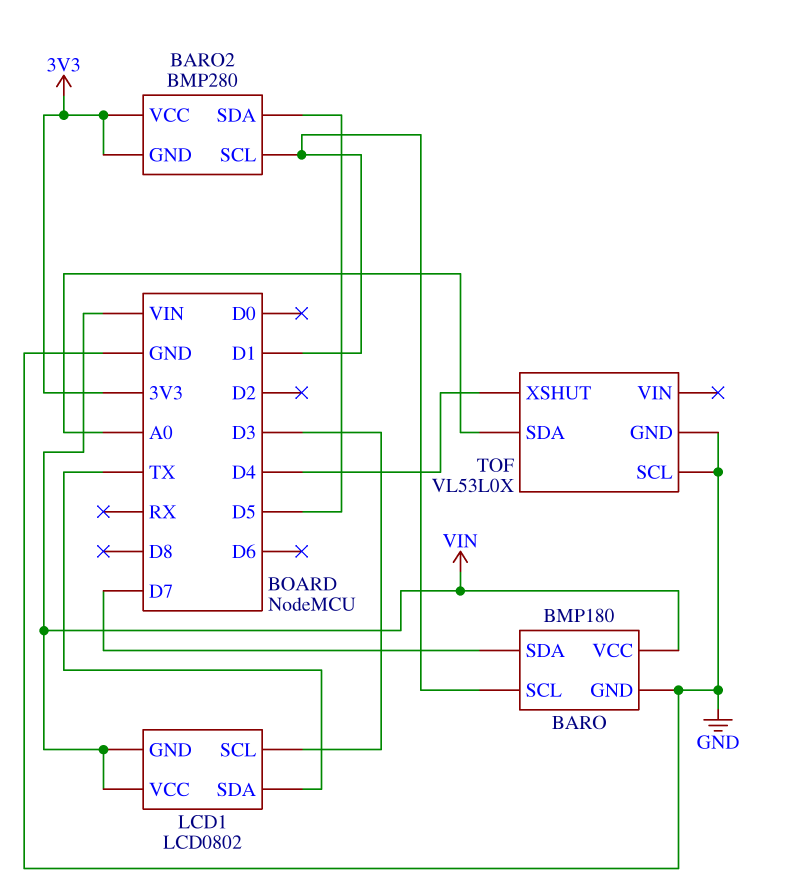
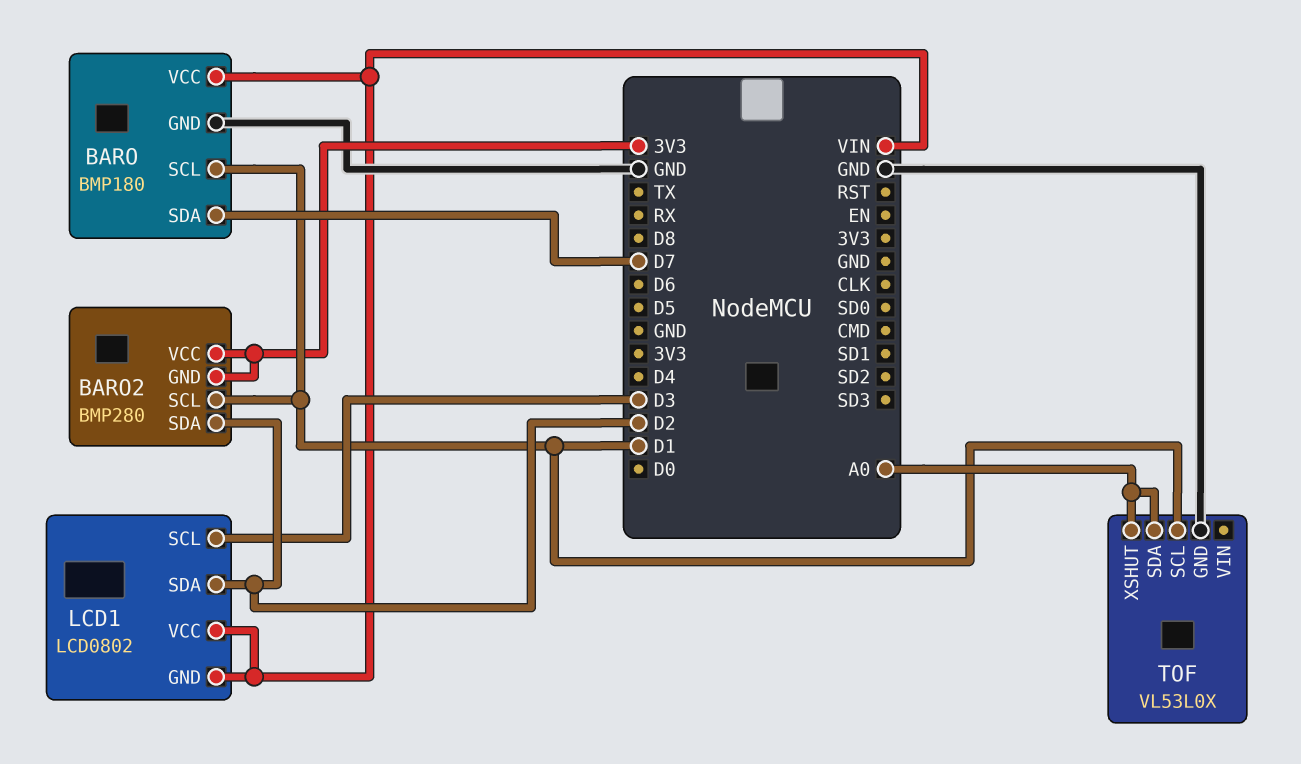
BARO2 pin SDA: D5 -> D2
LCD1 pin SDA: TX -> D2
TOF pin SCL: GND -> D1
TOF pin XSHUT: D4 -> A0

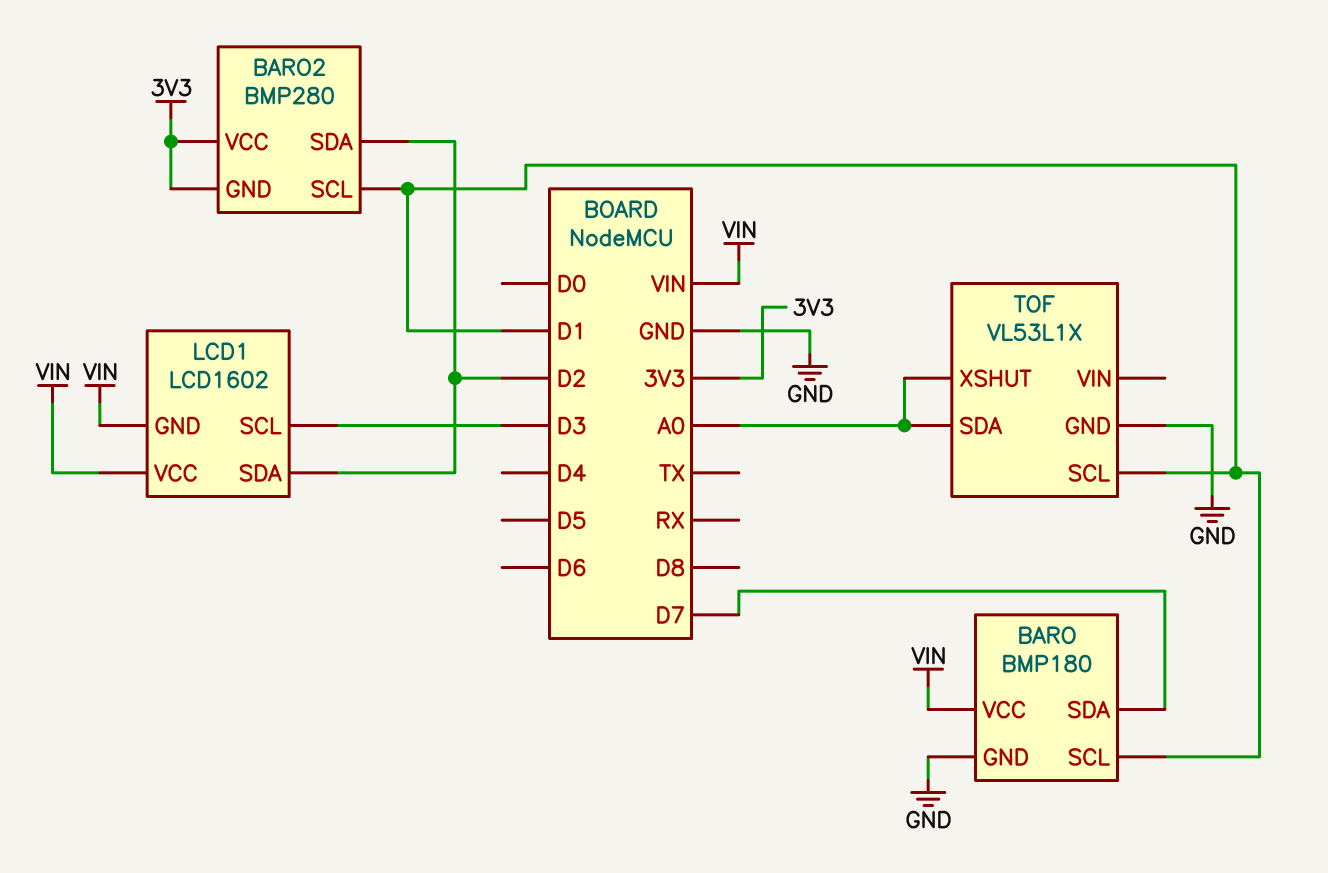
LCD1: LCD0802 -> LCD1602
TOF: VL53L0X -> VL53L1X

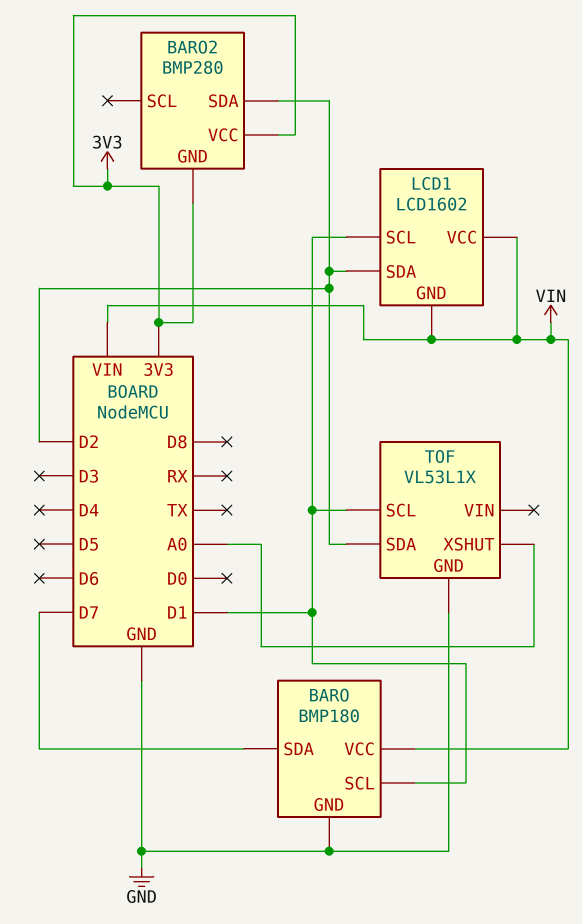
BARO2 pin SCL: D1 -> none
LCD1 pin SCL: D3 -> D1
TOF pin SDA: A0 -> D2

